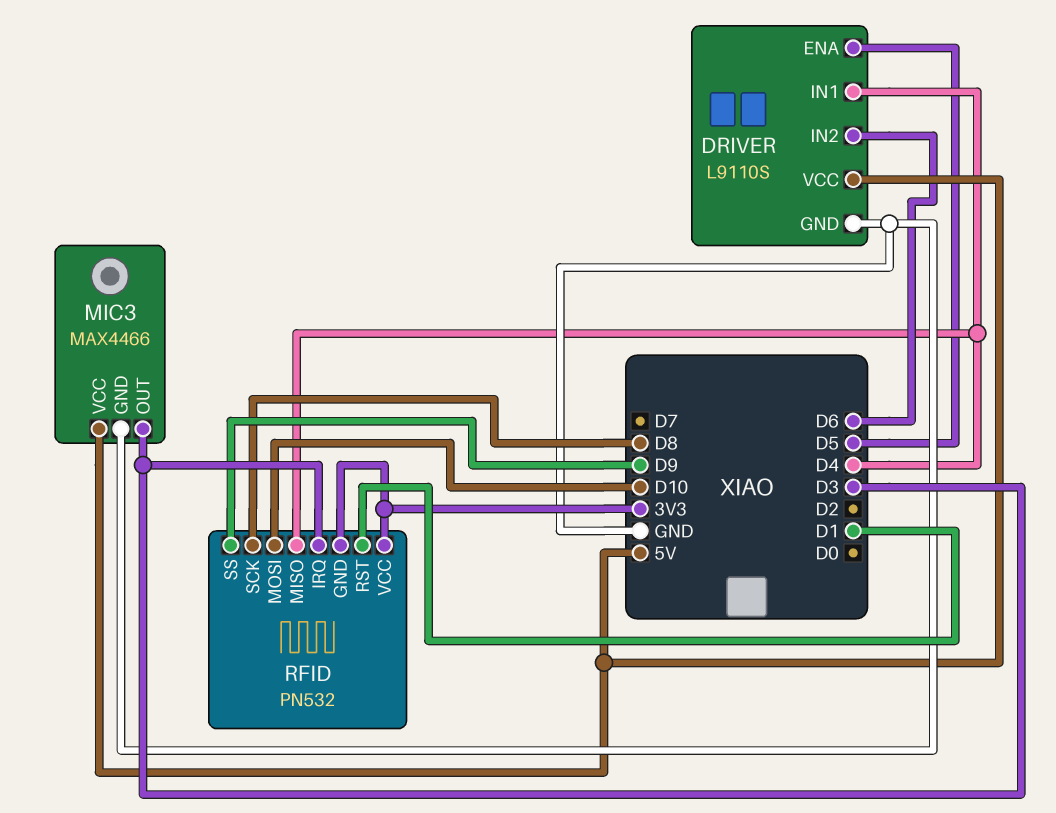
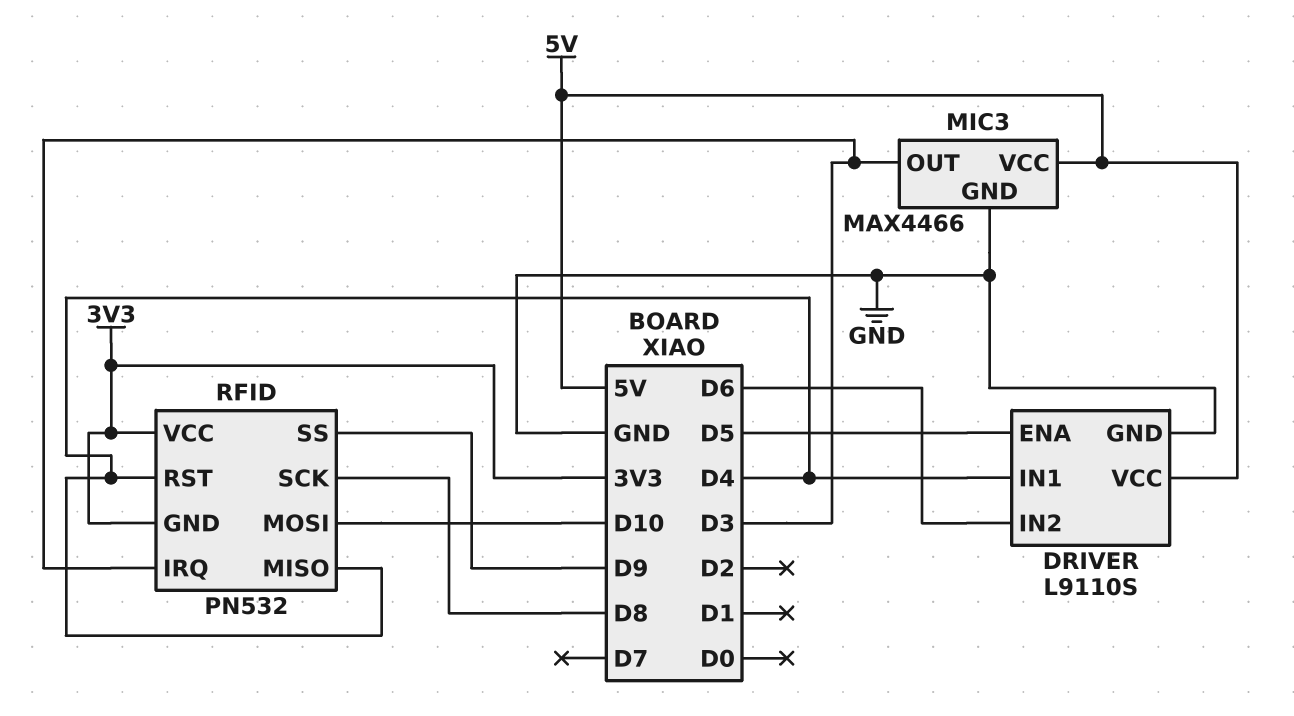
RFID pin RST: D1 -> D4

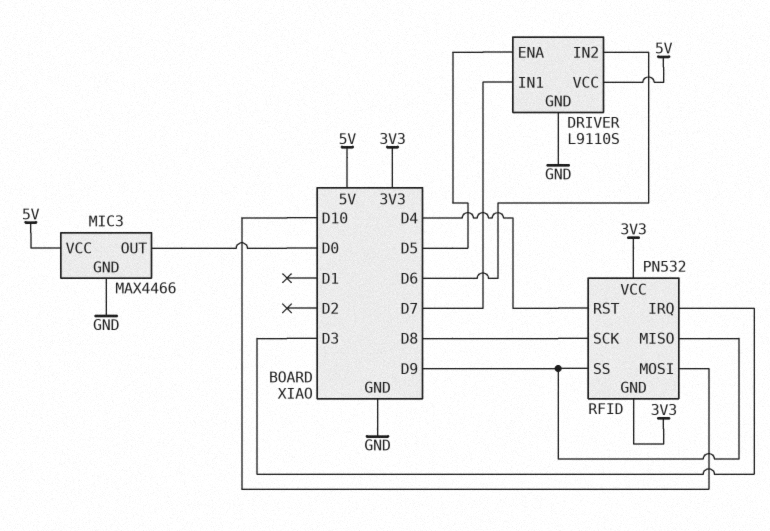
DRIVER pin IN1: D4 -> D7
MIC3 pin OUT: D3 -> D0
RFID pin MISO: D4 -> D9

